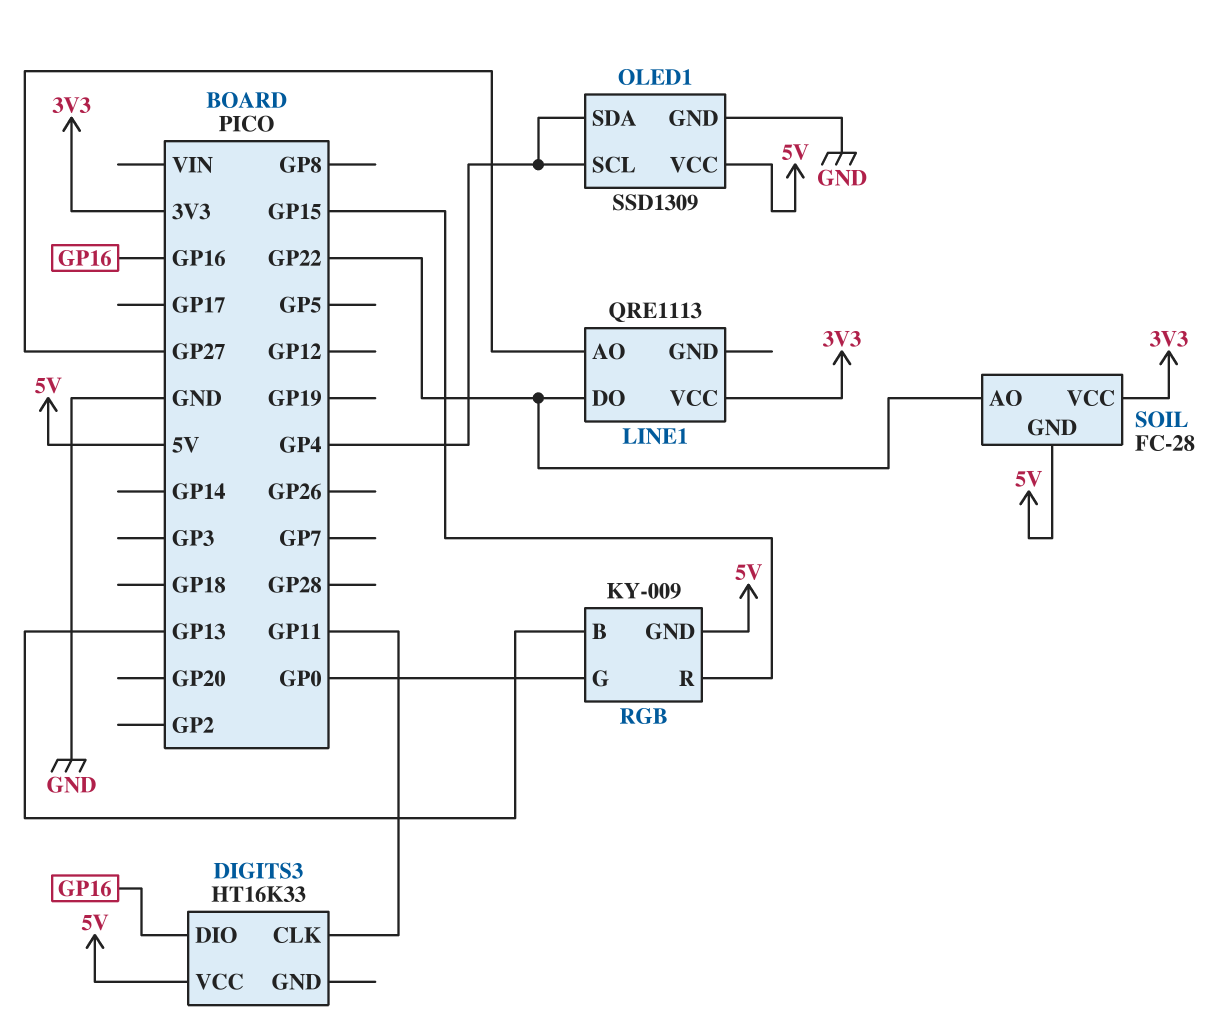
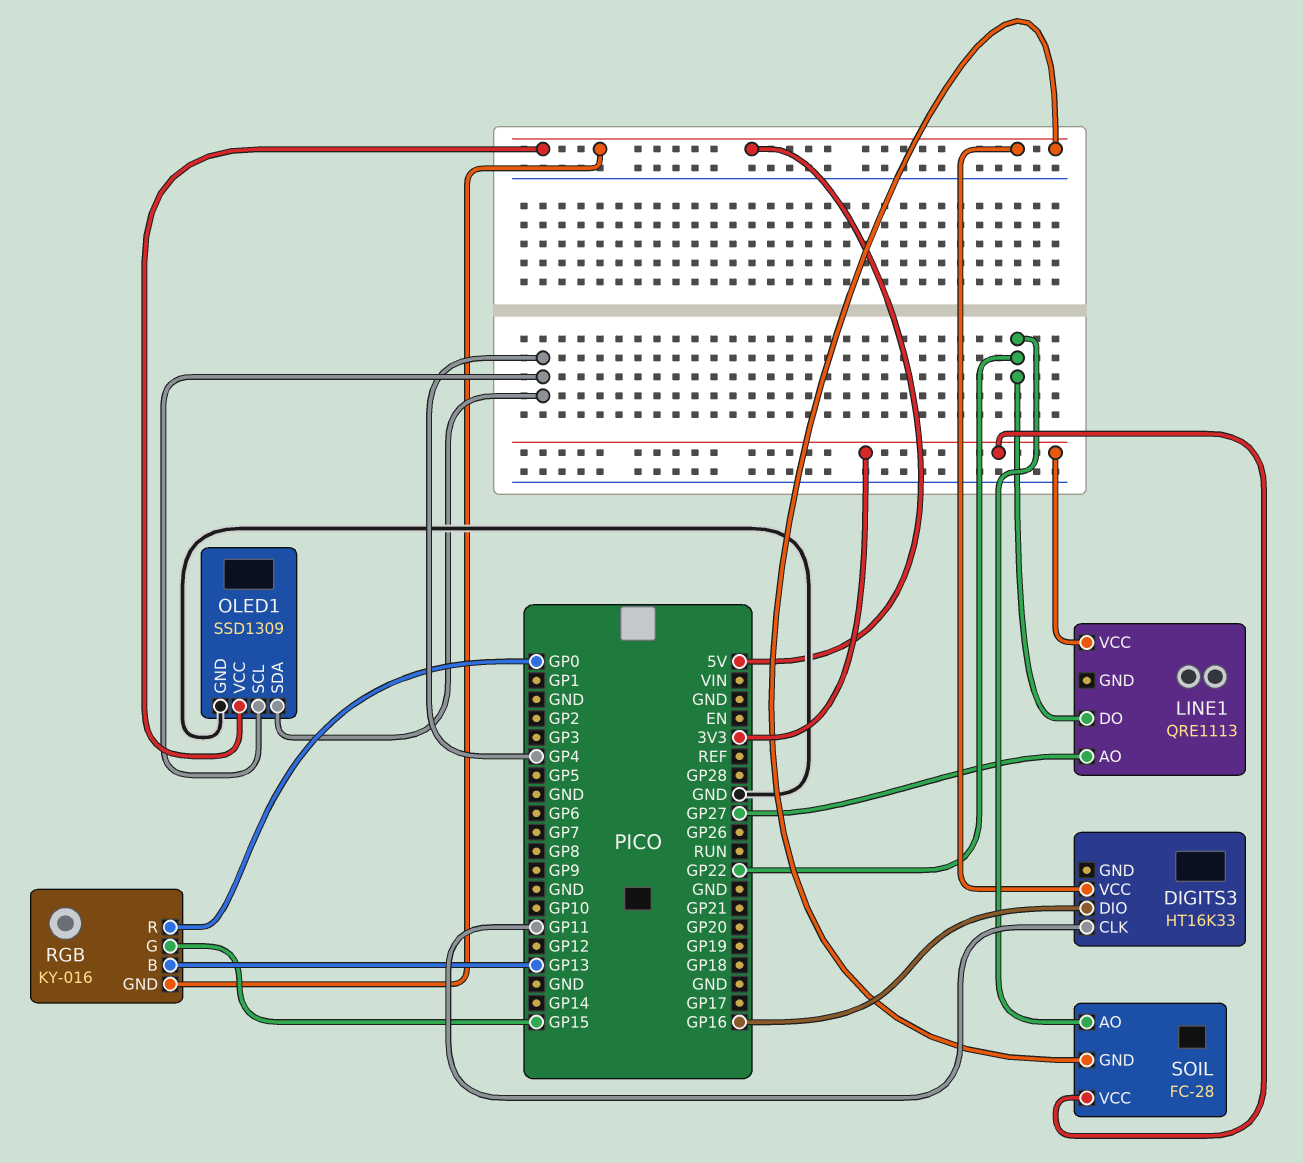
RGB: KY-009 -> KY-016
RGB pin G: GP0 -> GP15
RGB pin R: GP15 -> GP0

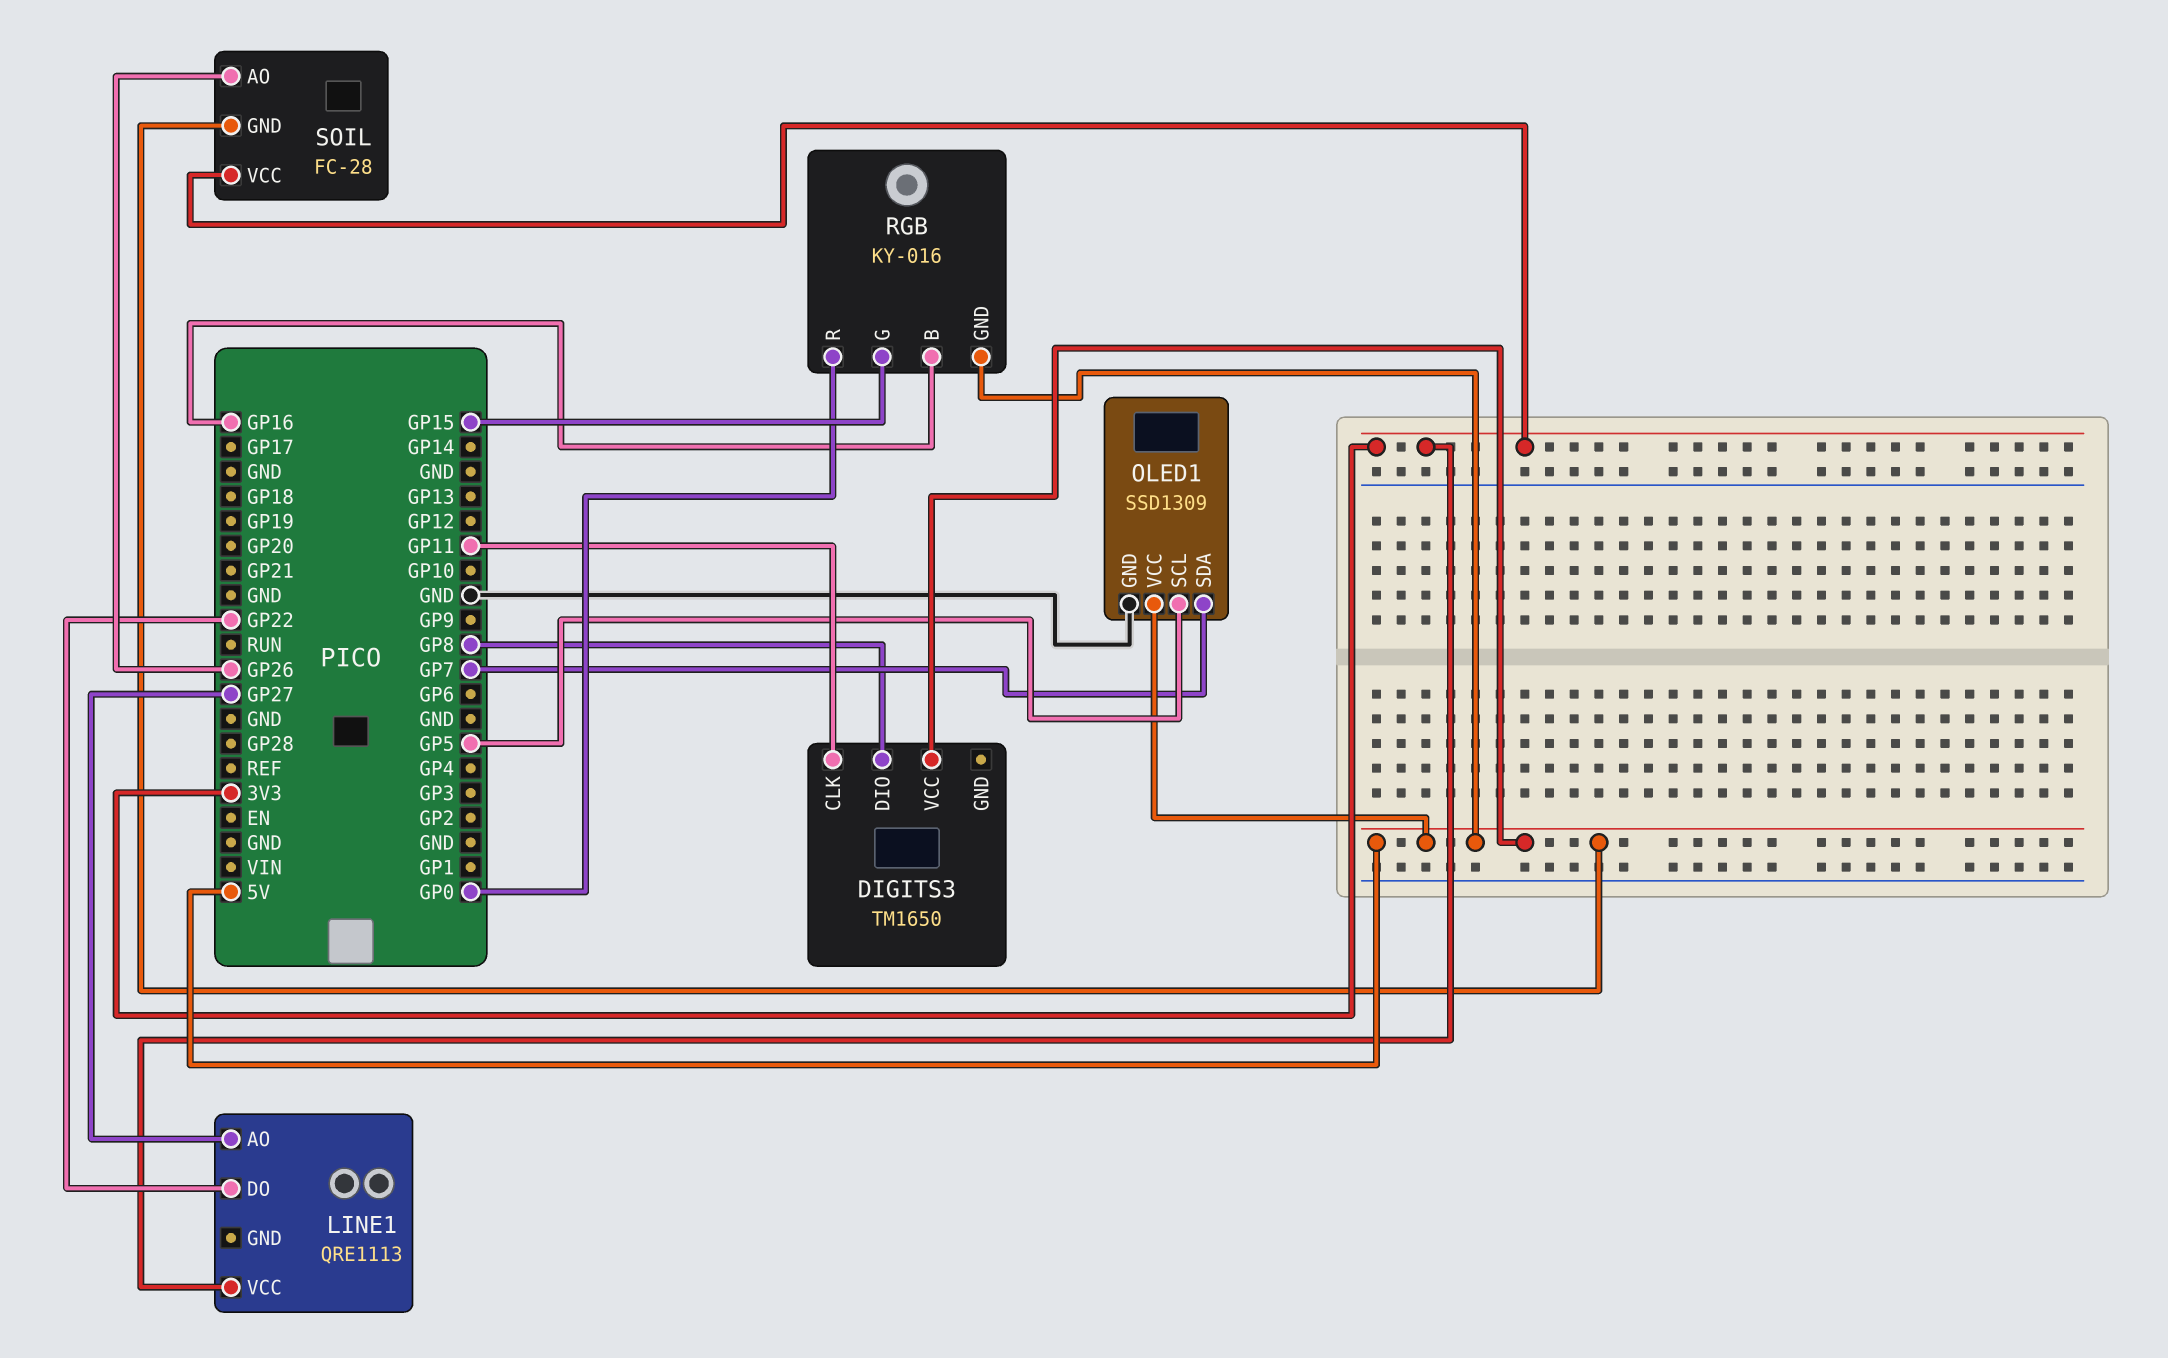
DIGITS3: HT16K33 -> TM1650
DIGITS3 pin DIO: GP16 -> GP8
OLED1 pin SCL: GP4 -> GP5
OLED1 pin SDA: GP4 -> GP7
RGB pin B: GP13 -> GP16
SOIL pin AO: GP22 -> GP26

